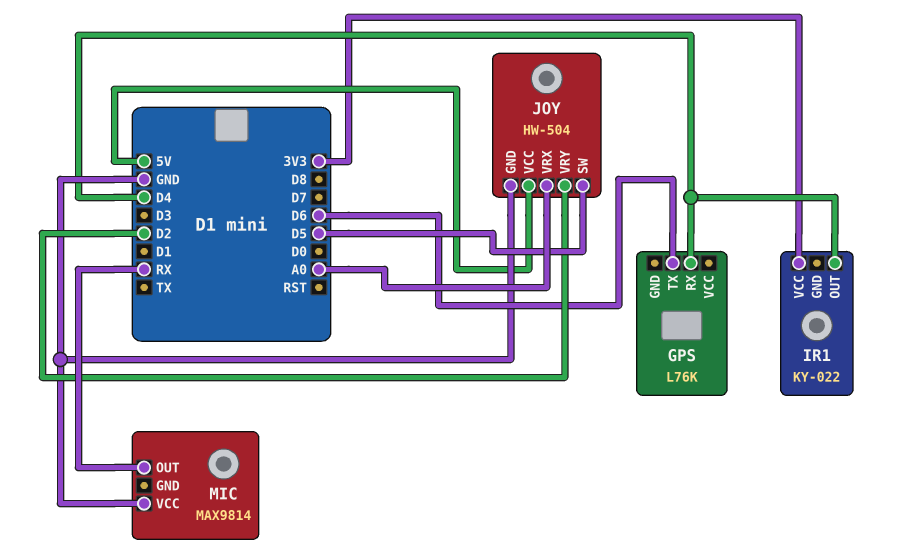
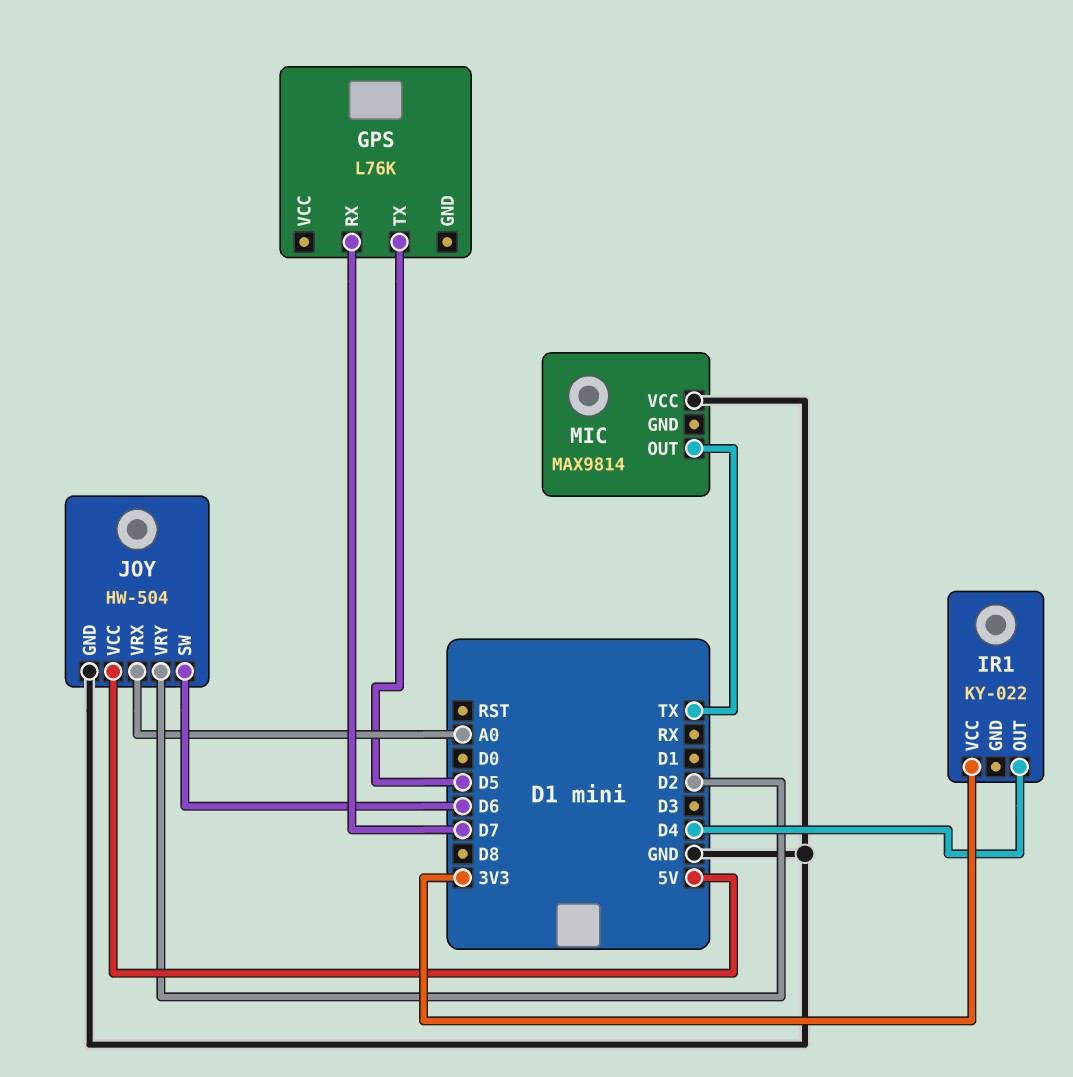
GPS pin RX: D4 -> D7
GPS pin TX: D6 -> D5
JOY pin SW: D5 -> D6
MIC pin OUT: RX -> TX

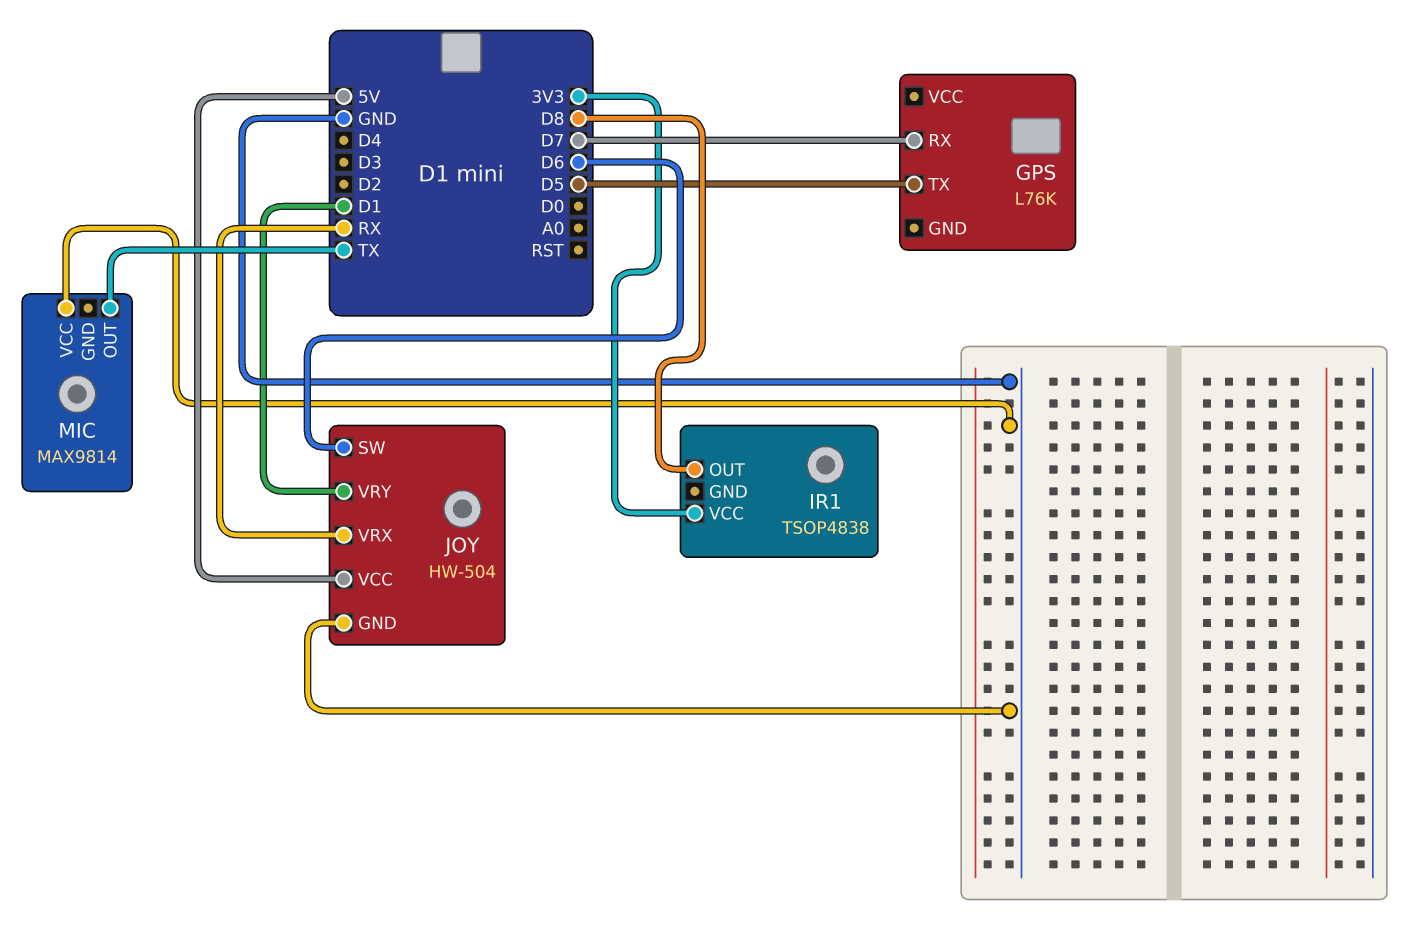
IR1: KY-022 -> TSOP4838
IR1 pin OUT: D4 -> D8
JOY pin VRX: A0 -> RX
JOY pin VRY: D2 -> D1

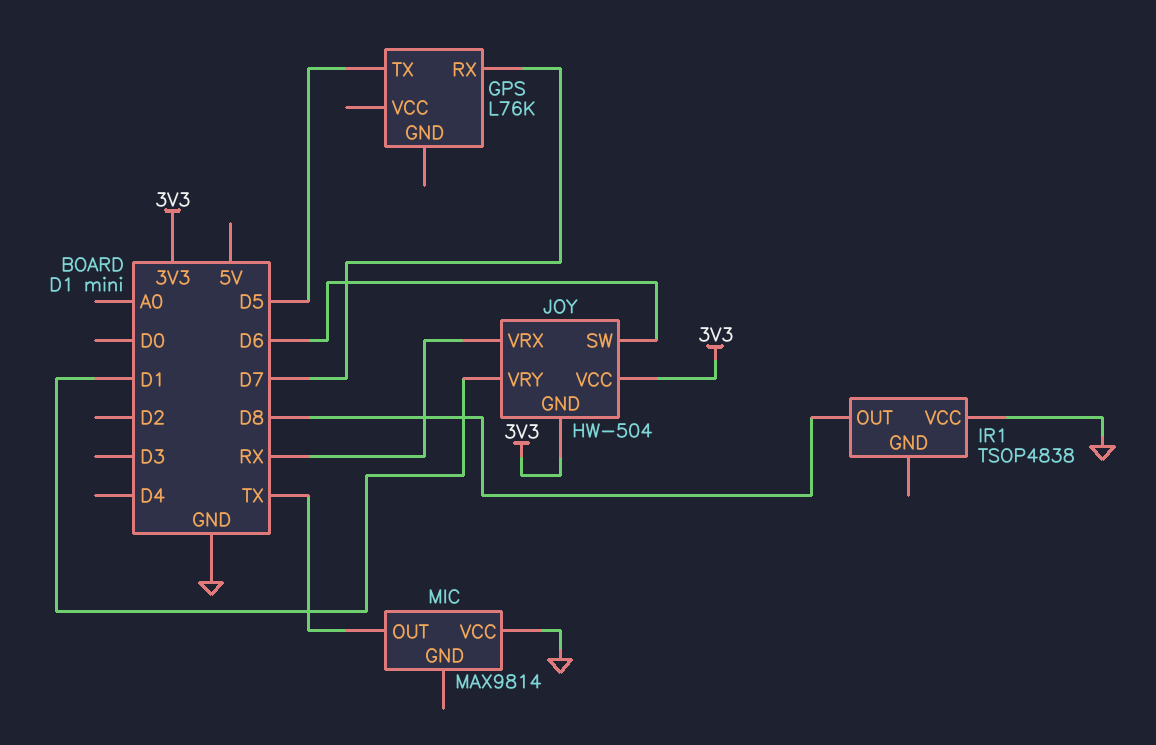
IR1 pin VCC: 3V3 -> GND
JOY pin GND: GND -> 3V3
JOY pin VCC: 5V -> 3V3

